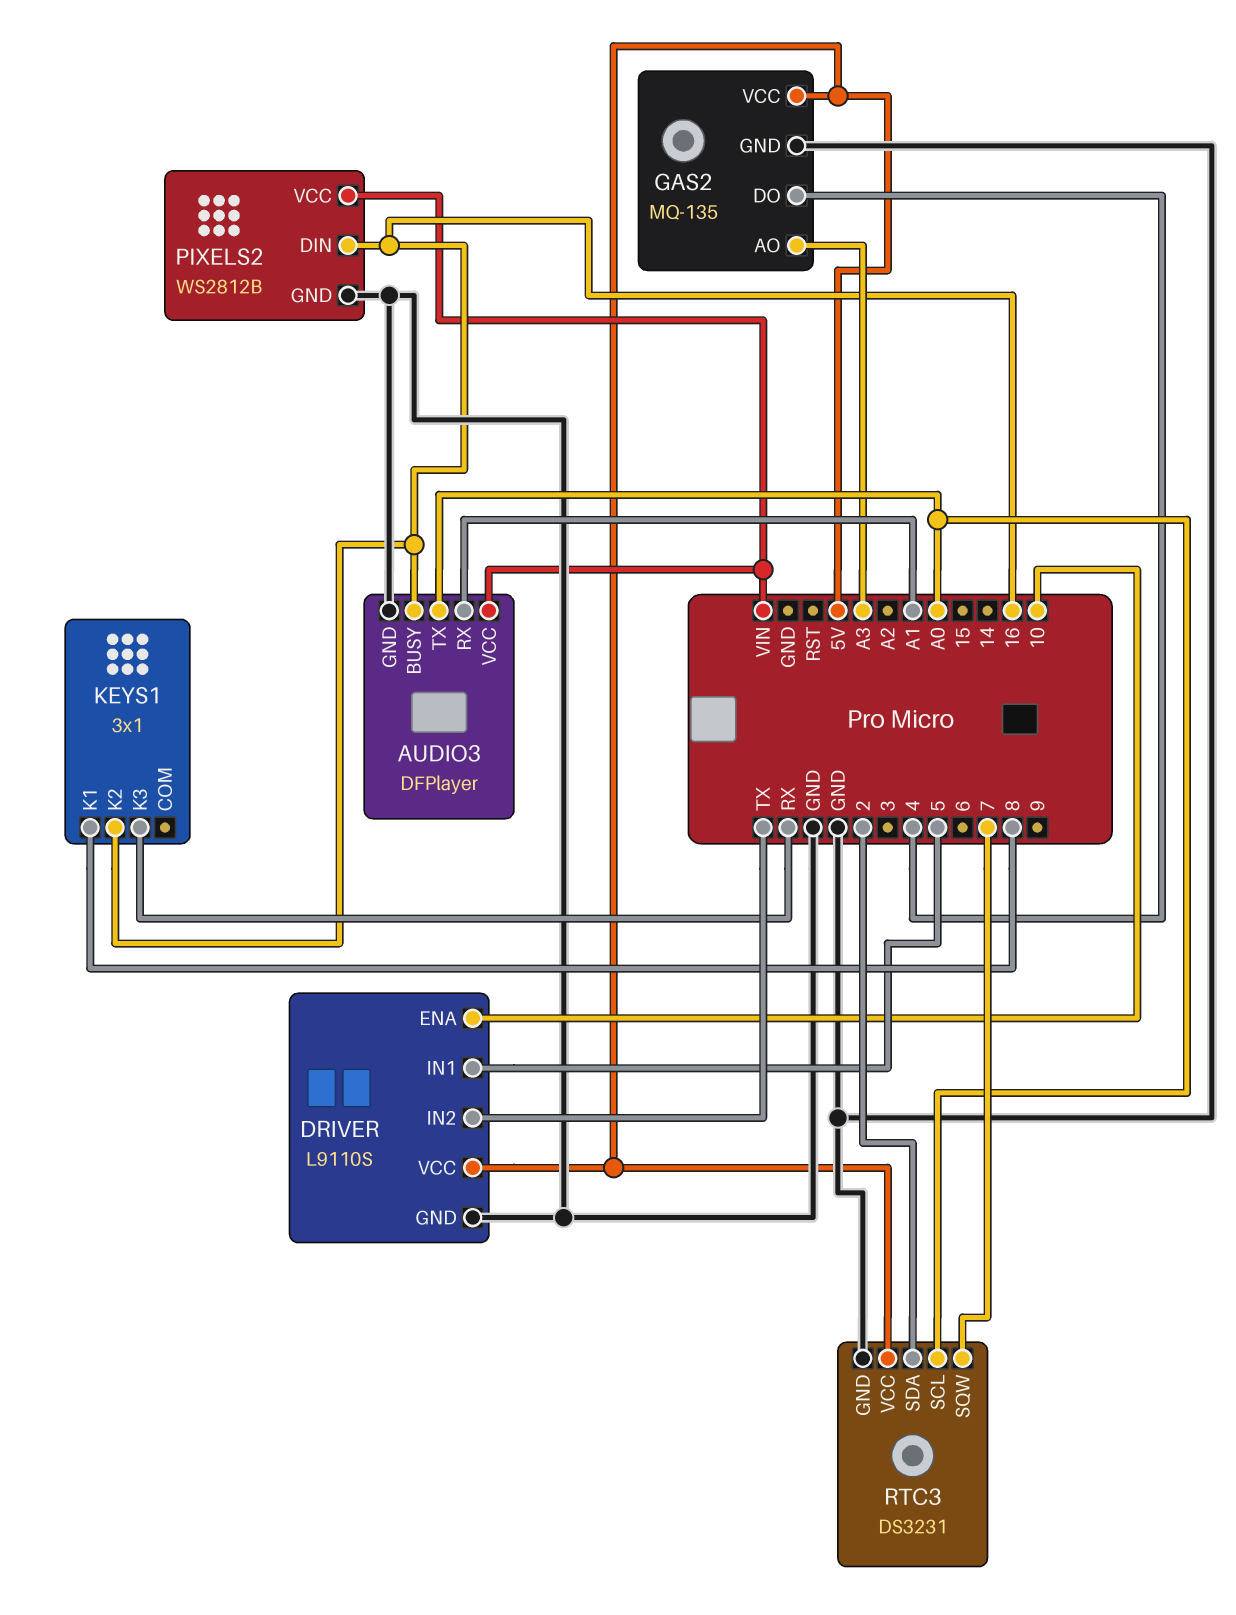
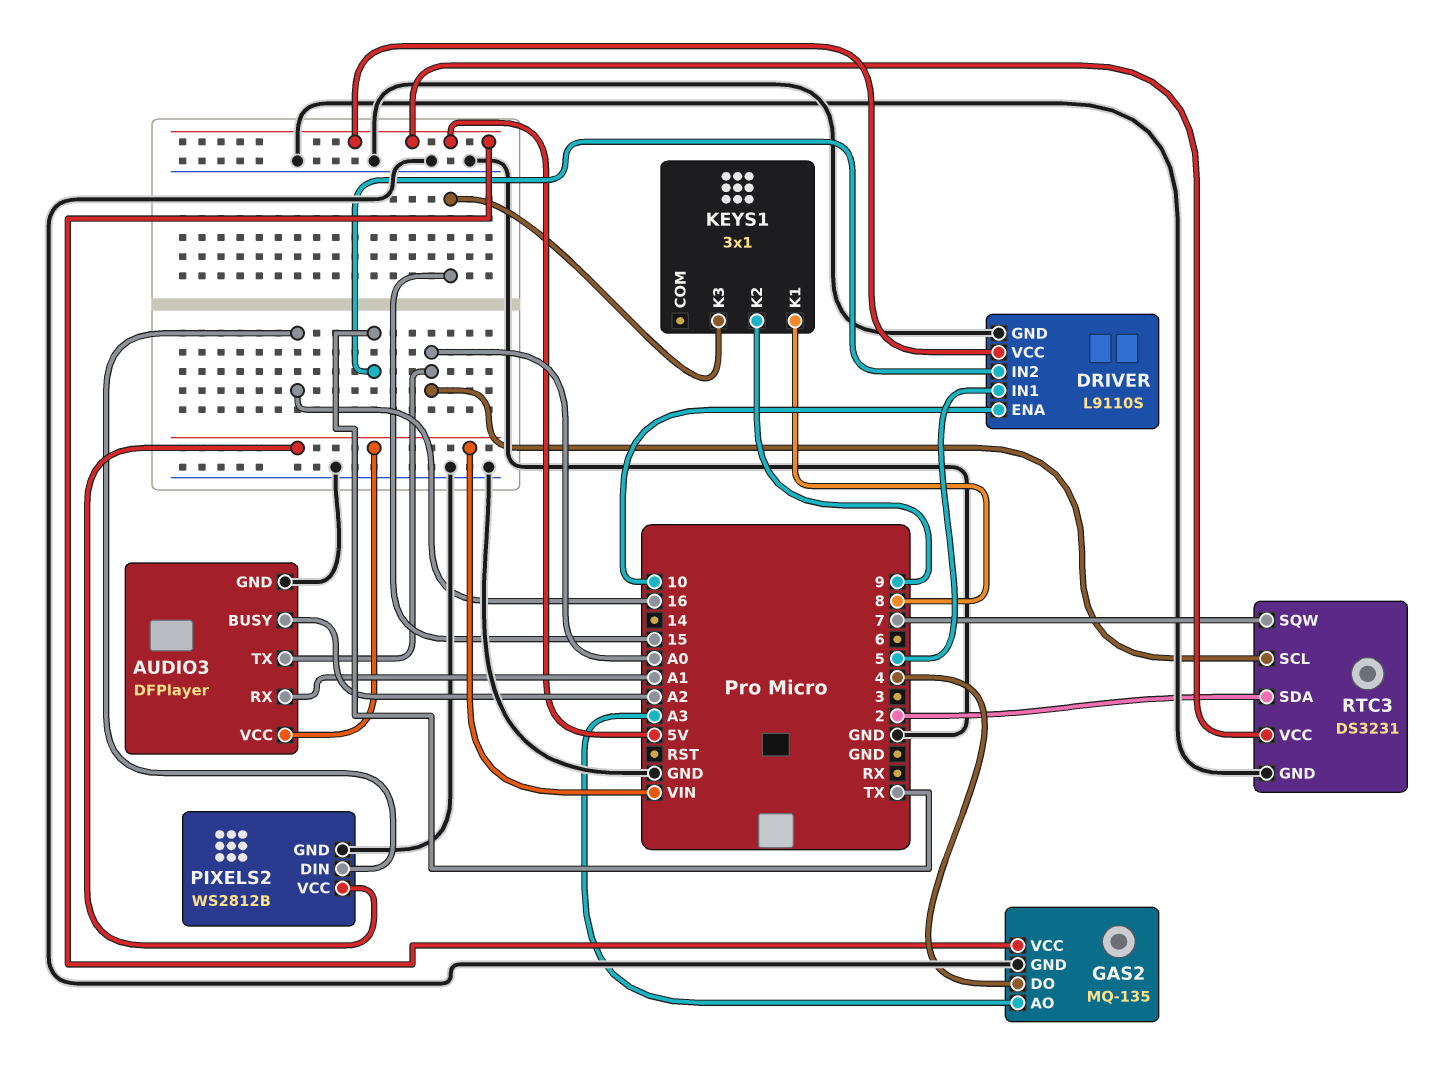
AUDIO3 pin BUSY: 16 -> A2
KEYS1 pin K2: 16 -> 9
KEYS1 pin K3: RX -> 15

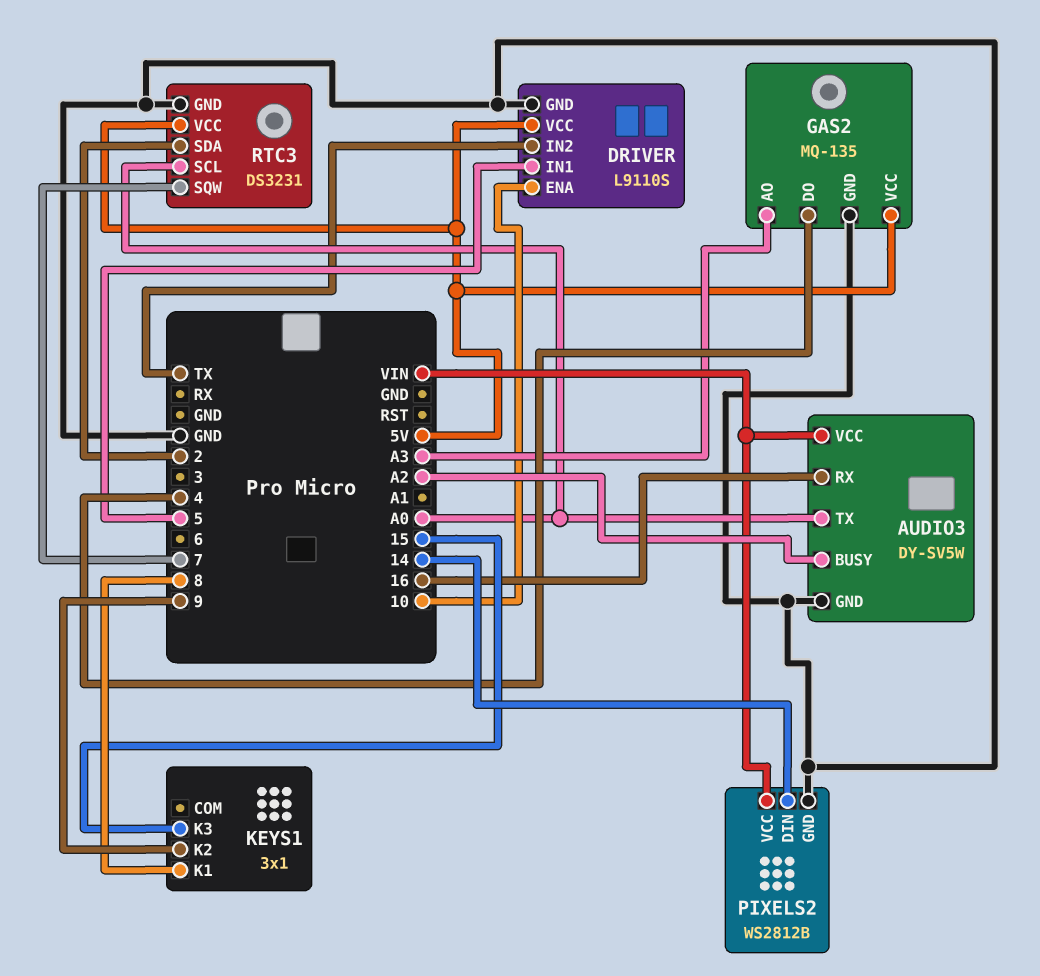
AUDIO3: DFPlayer -> DY-SV5W
AUDIO3 pin RX: A1 -> 16
PIXELS2 pin DIN: 16 -> 14

